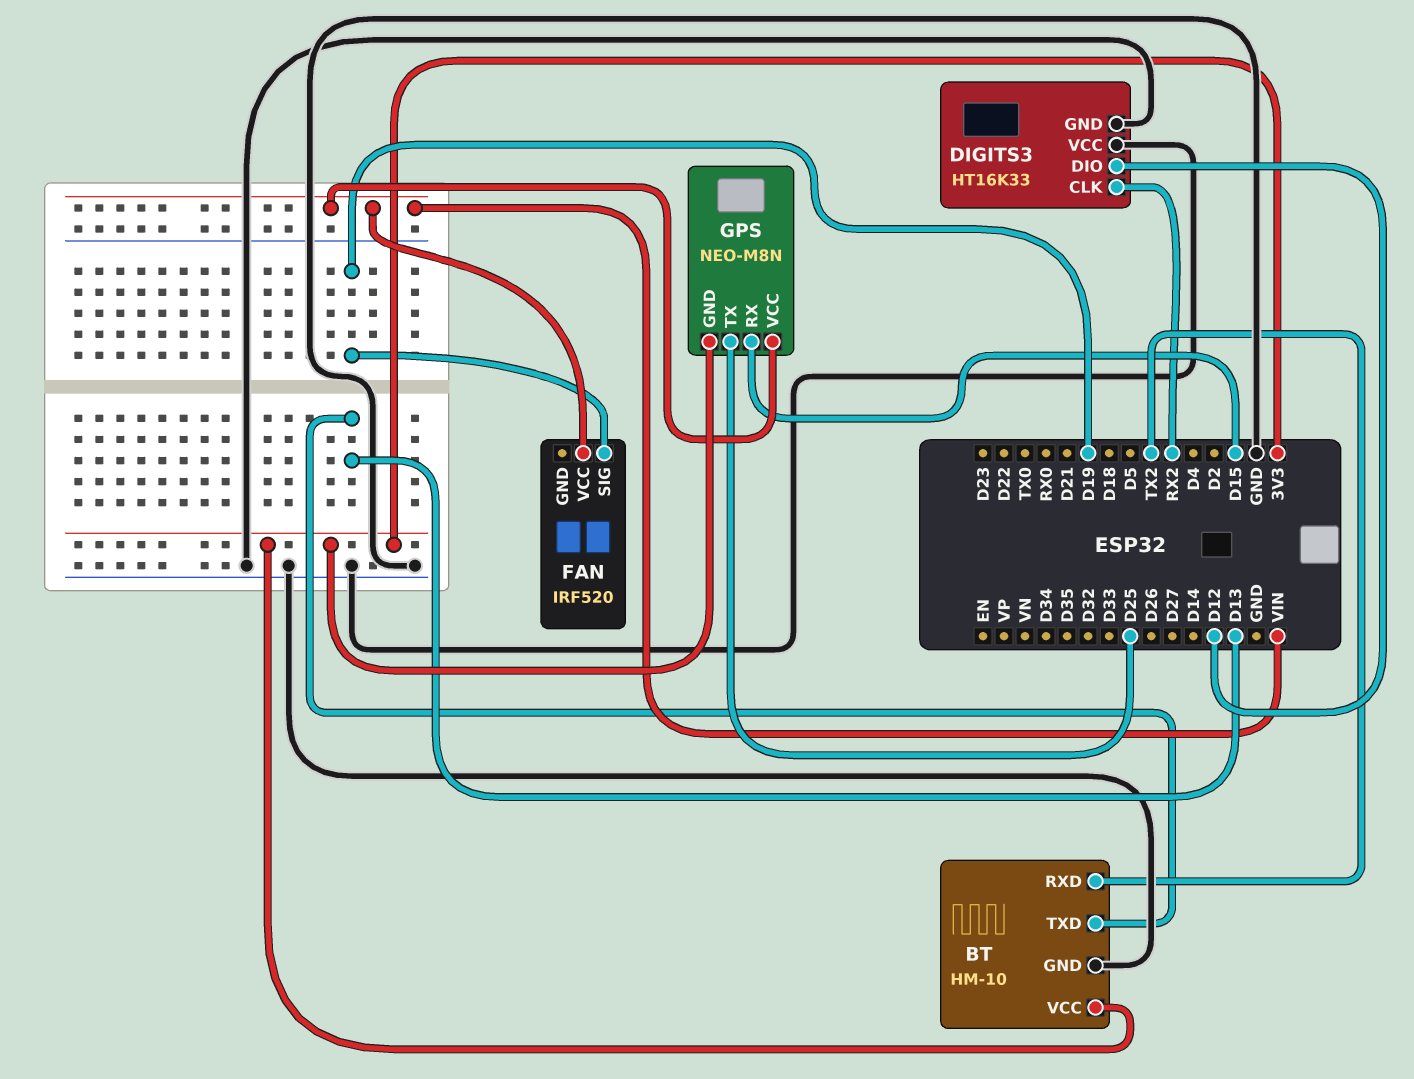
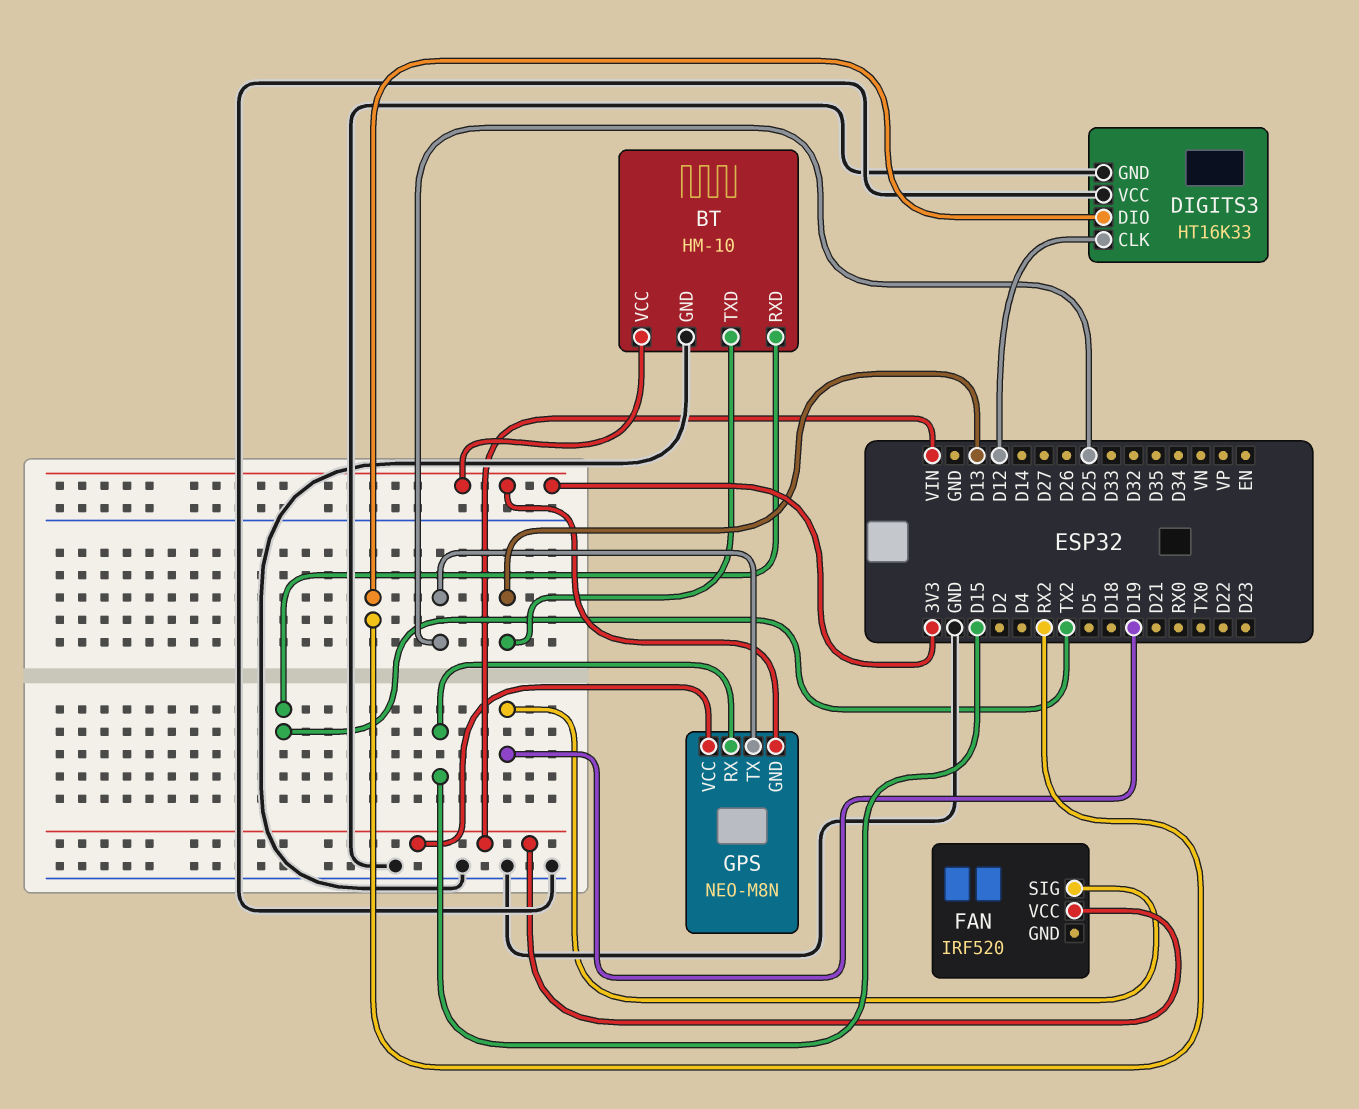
DIGITS3 pin CLK: RX2 -> D12
DIGITS3 pin DIO: D12 -> RX2

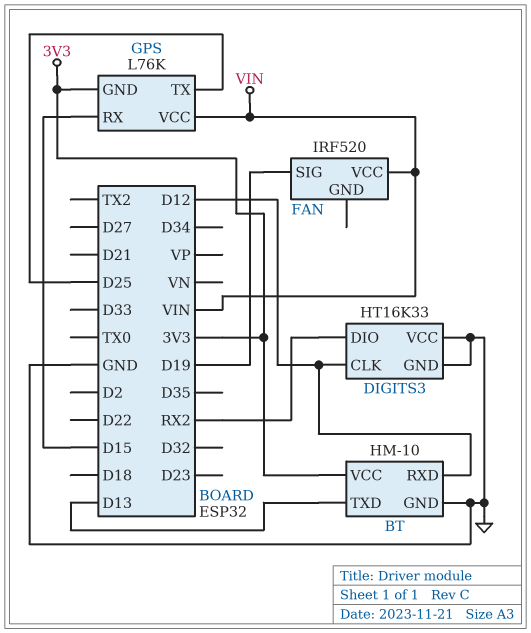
BT pin RXD: TX2 -> D12
GPS: NEO-M8N -> L76K

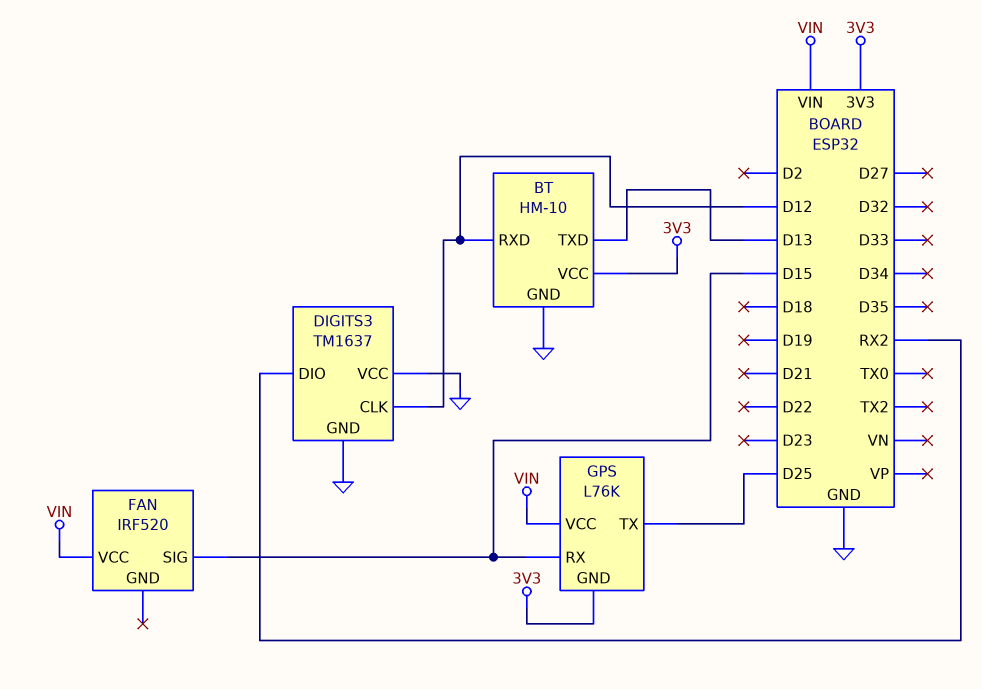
DIGITS3: HT16K33 -> TM1637
FAN pin SIG: D19 -> D15

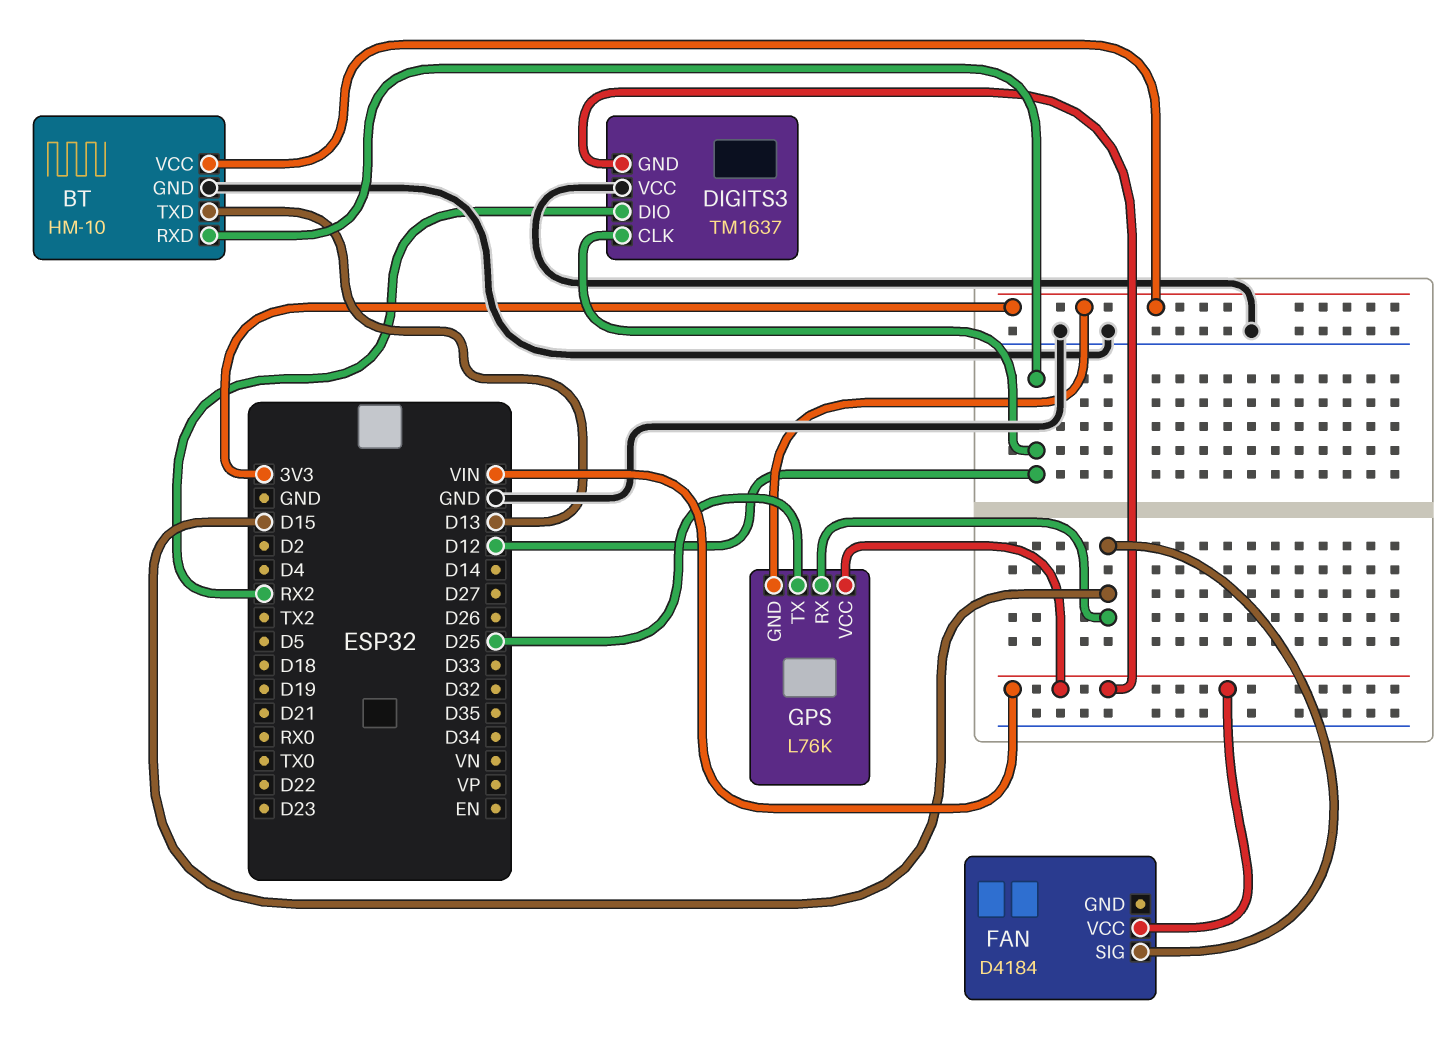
DIGITS3 pin GND: GND -> VIN
FAN: IRF520 -> D4184

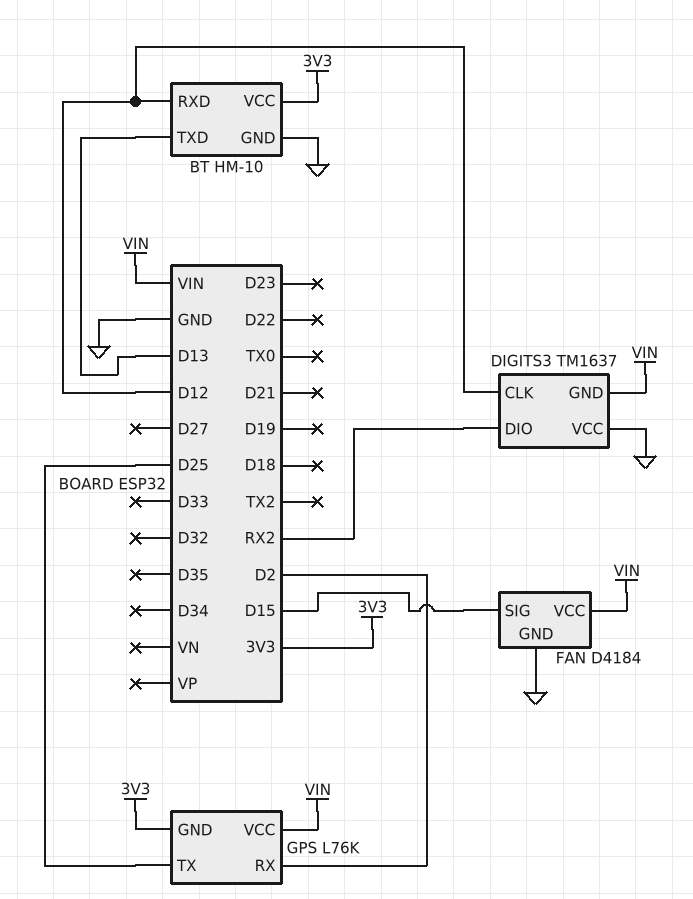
FAN pin GND: none -> GND
GPS pin RX: D15 -> D2

